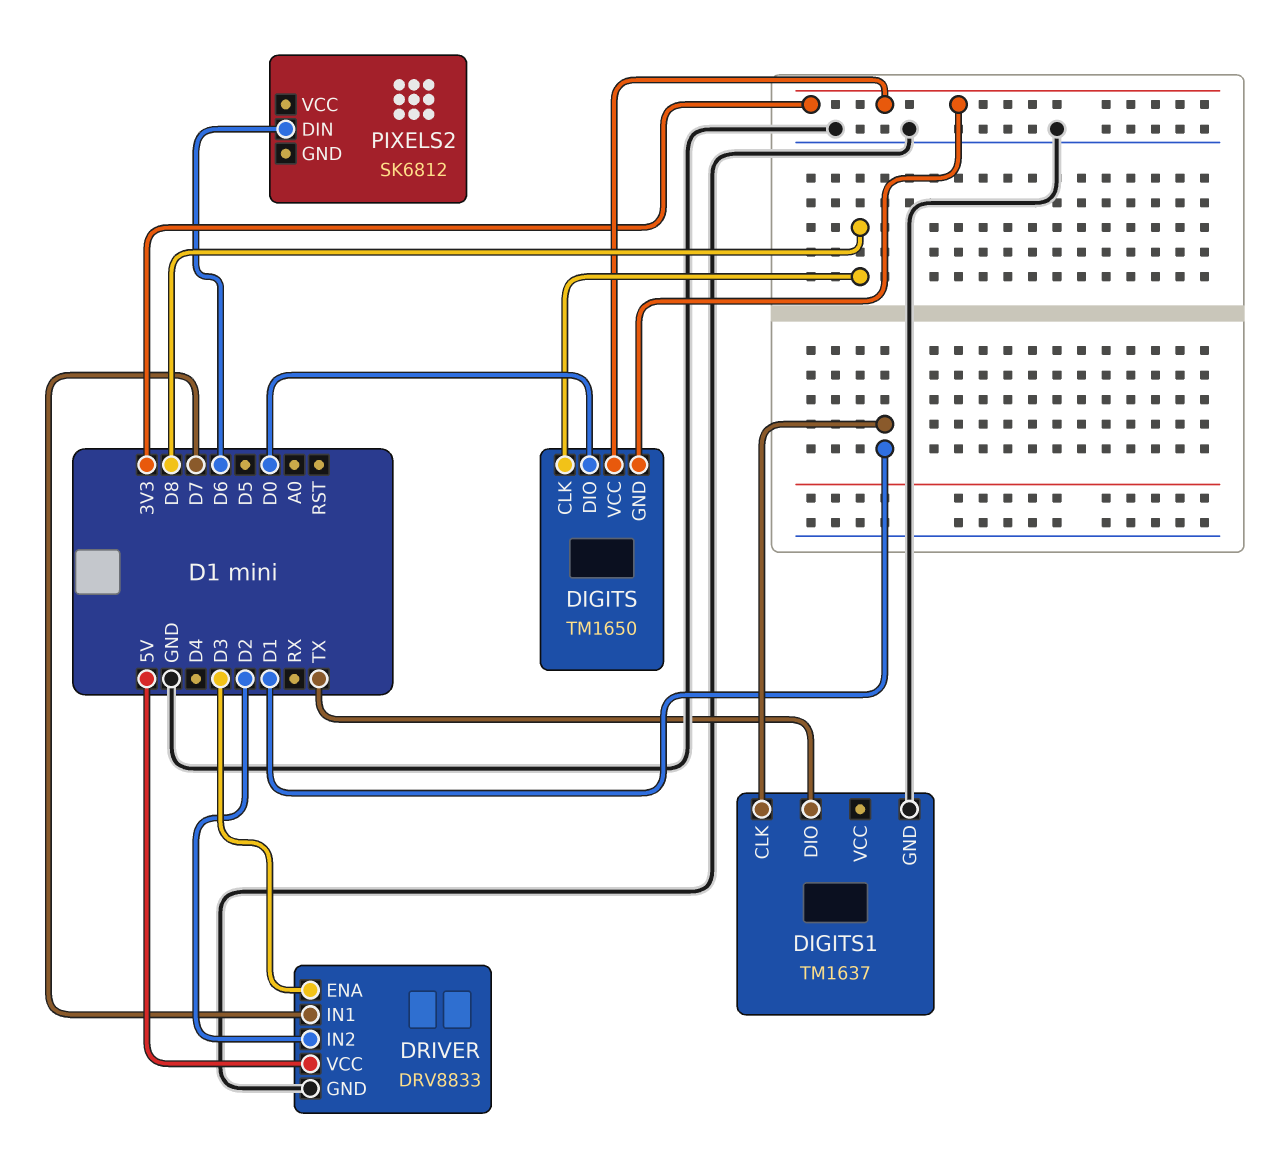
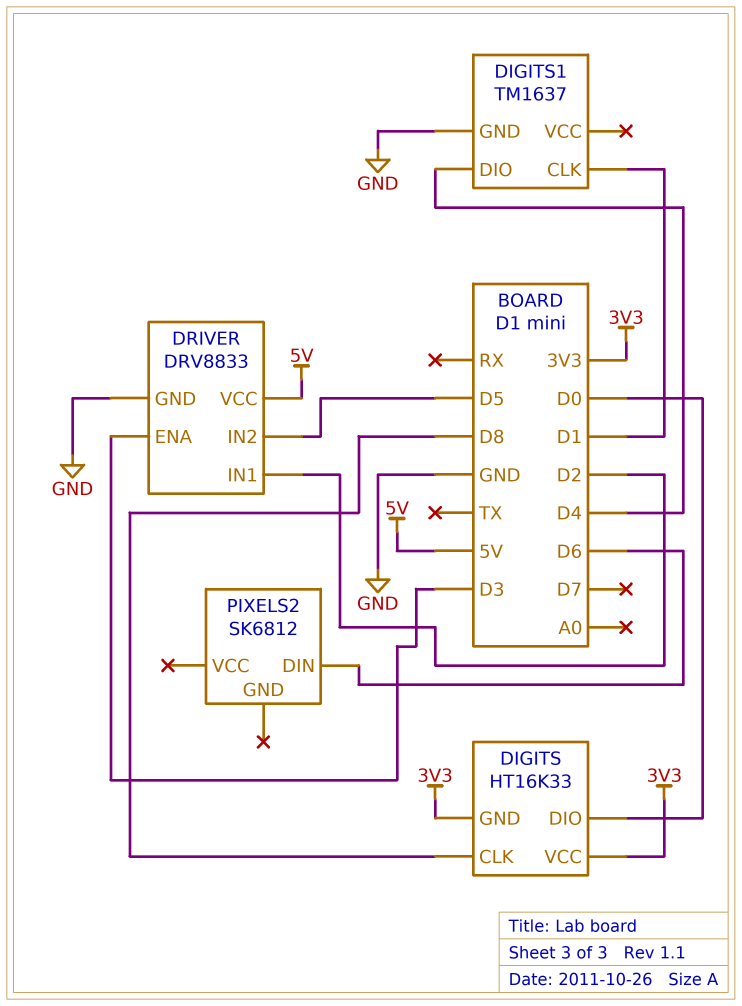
DIGITS: TM1650 -> HT16K33
DIGITS1 pin DIO: TX -> D4
DRIVER pin IN1: D7 -> D2
DRIVER pin IN2: D2 -> D5

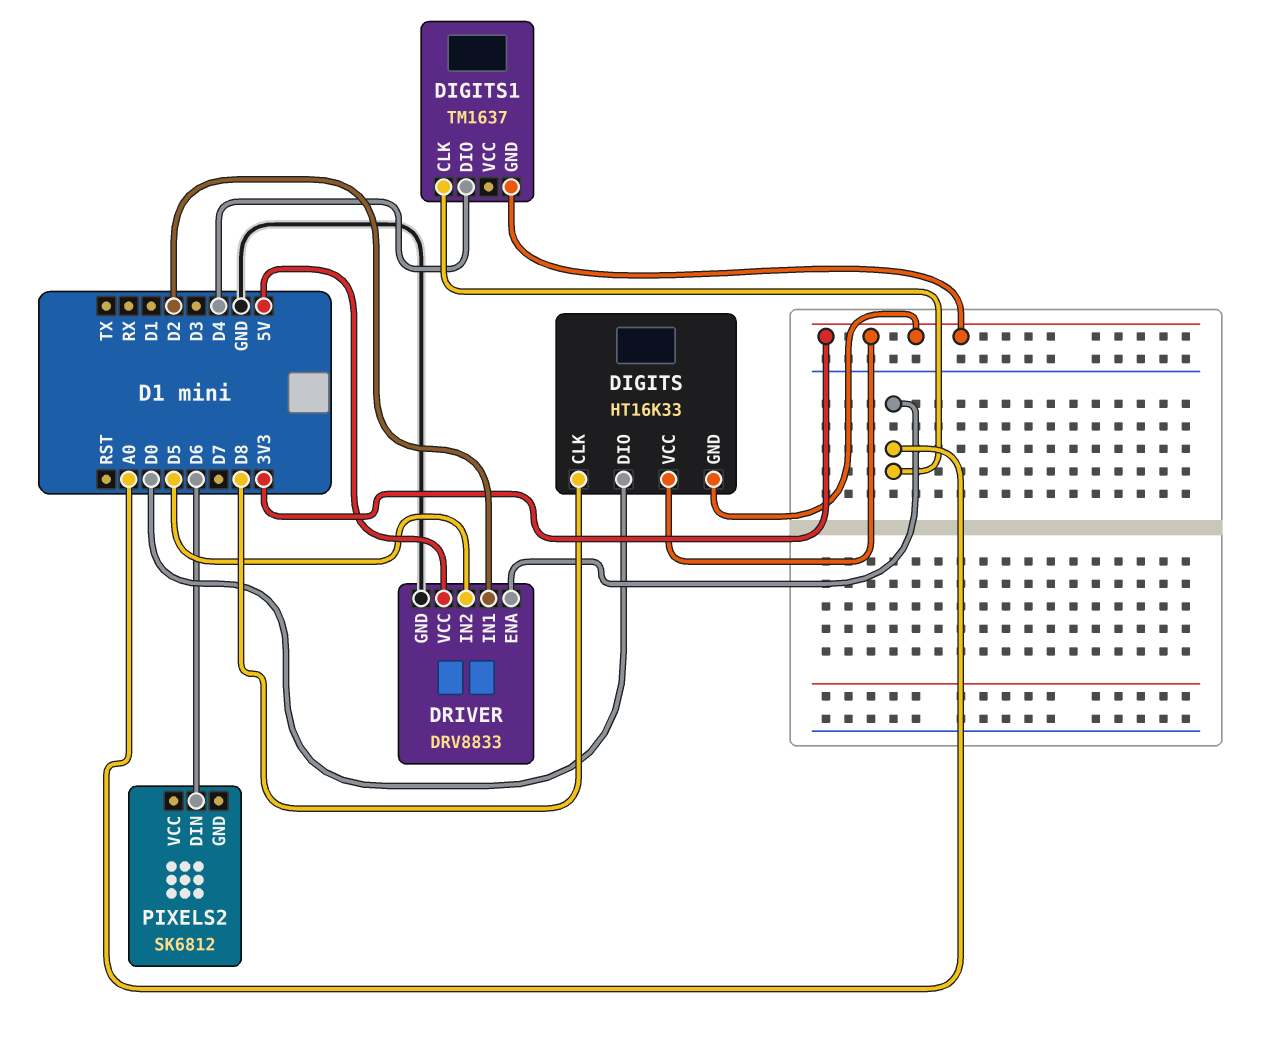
DIGITS1 pin CLK: D1 -> A0
DIGITS1 pin GND: GND -> 3V3
DRIVER pin ENA: D3 -> A0

